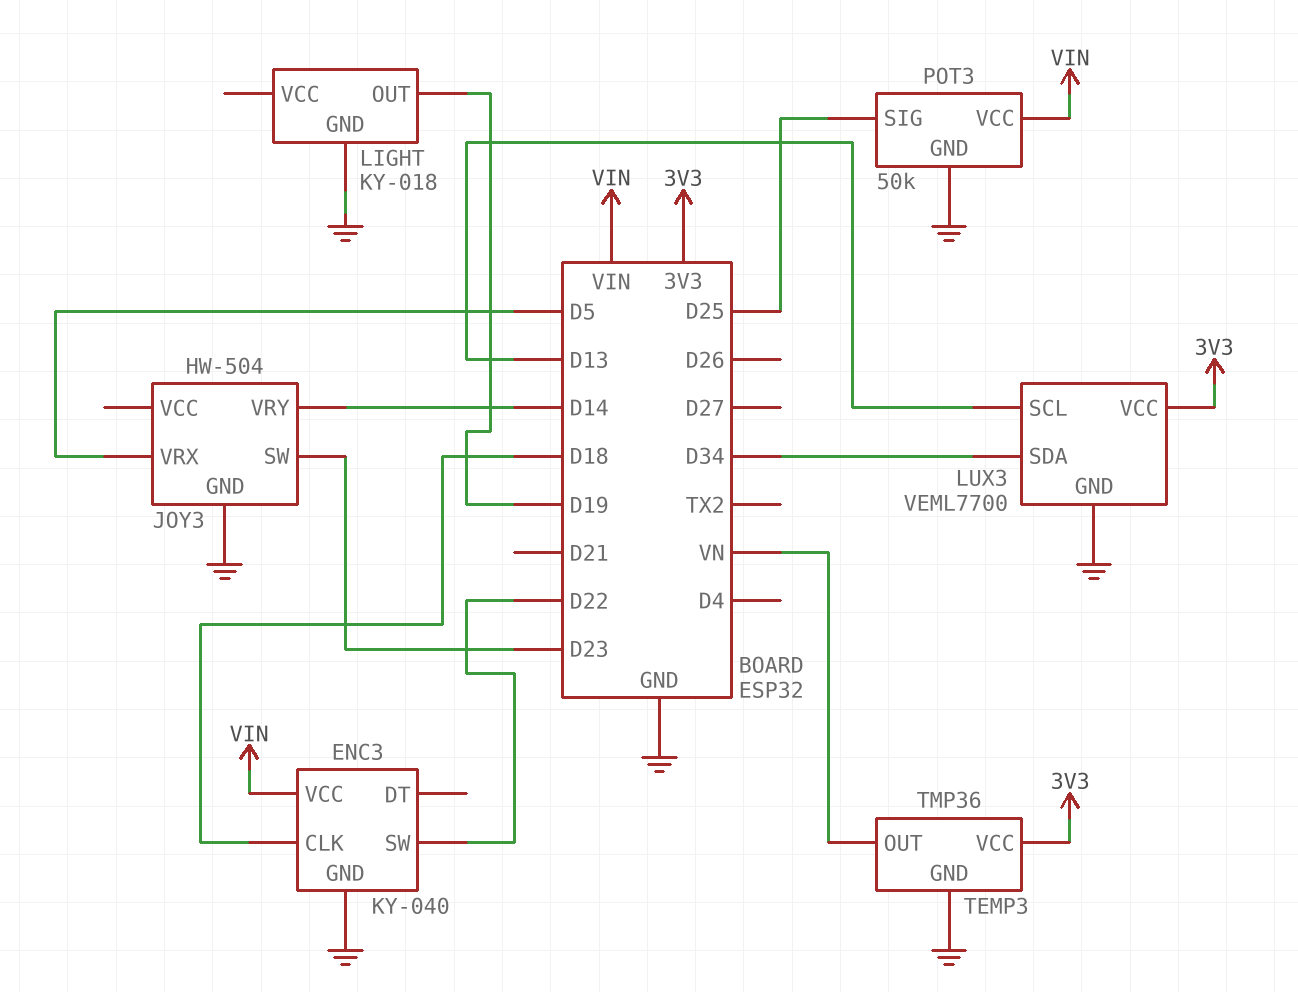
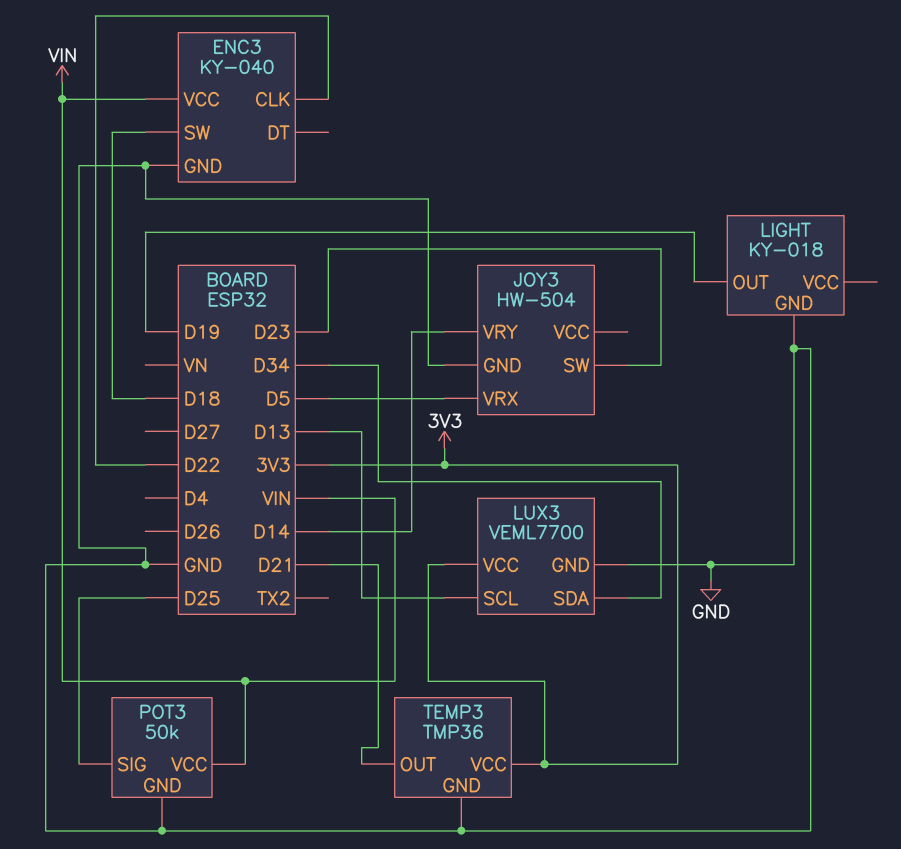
ENC3 pin CLK: D18 -> D22
ENC3 pin SW: D22 -> D18
TEMP3 pin OUT: VN -> D21

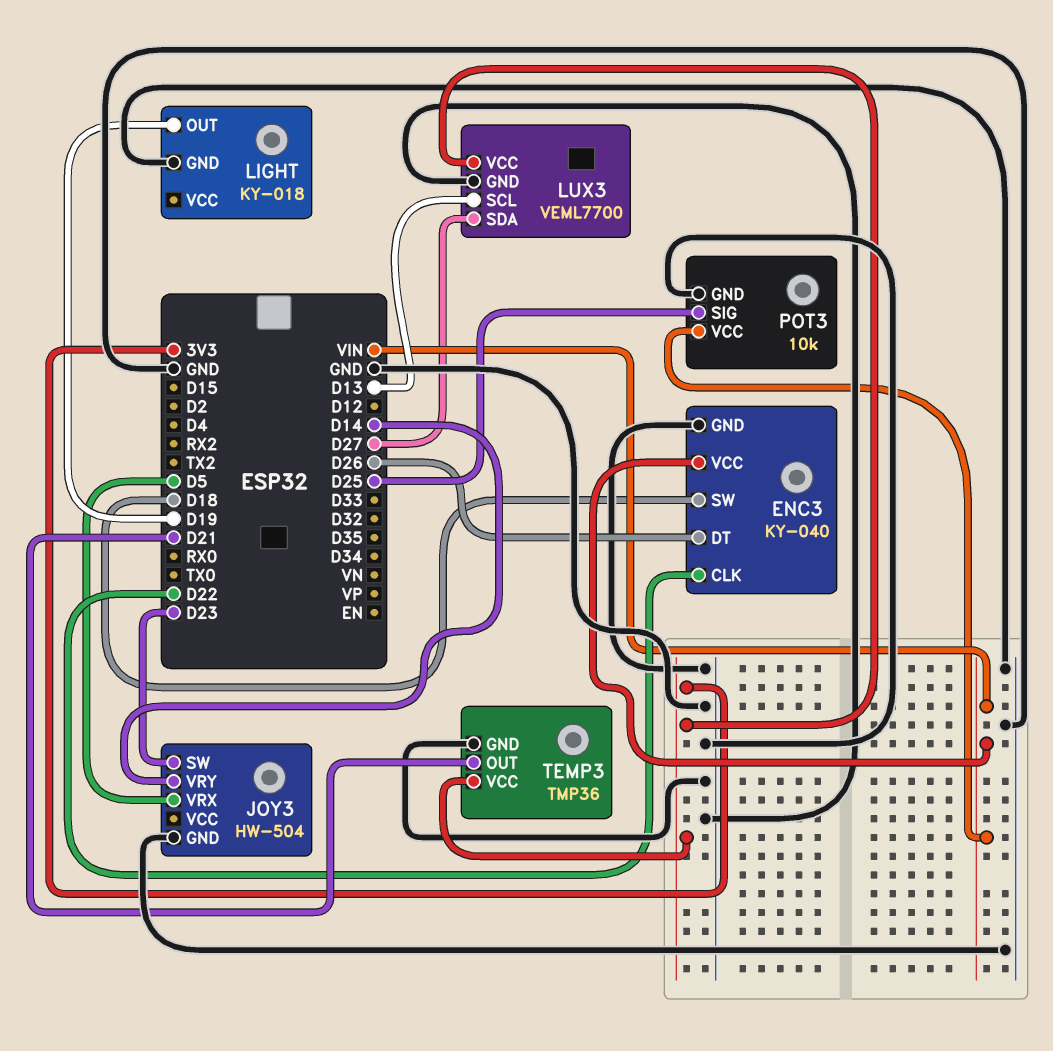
ENC3 pin DT: none -> D26
LUX3 pin SDA: D34 -> D27
POT3: 50k -> 10k

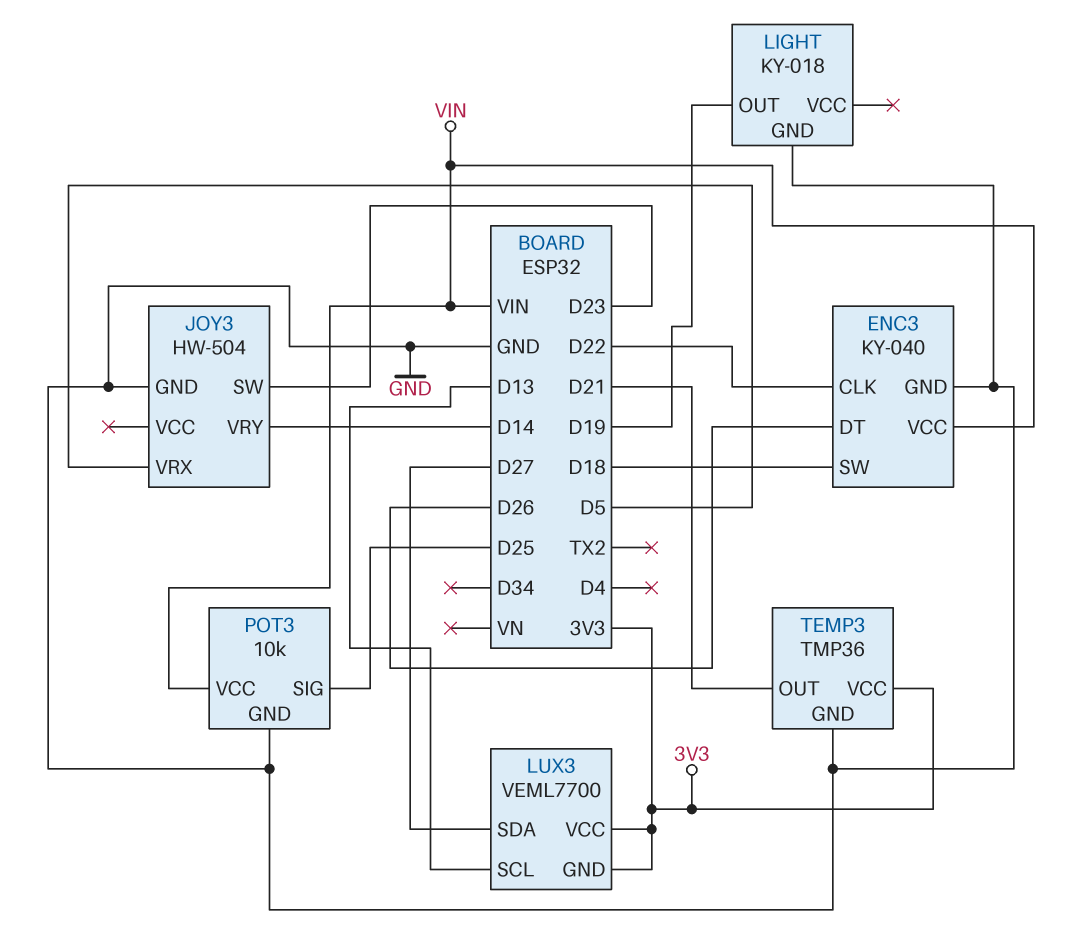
LUX3 pin GND: GND -> 3V3

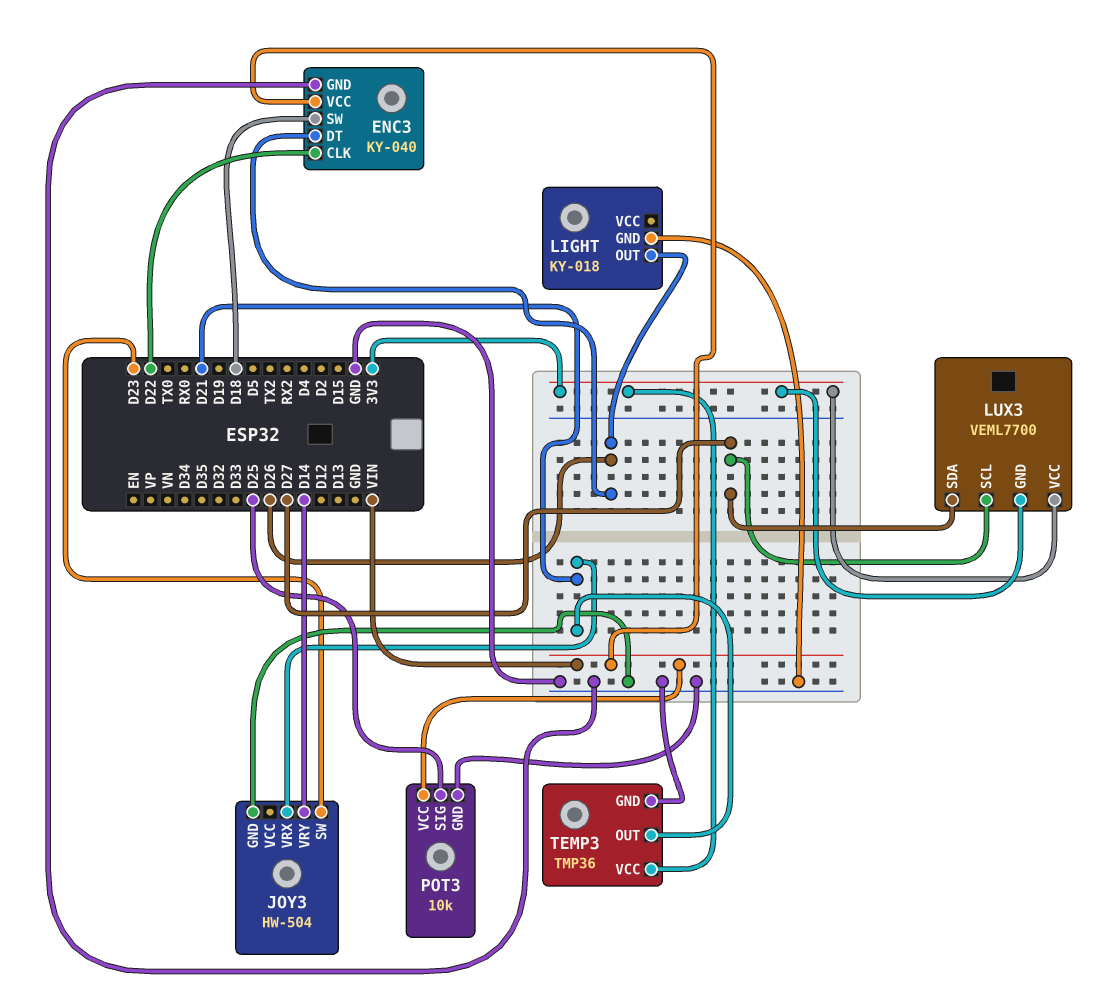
JOY3 pin VRX: D5 -> D21
LIGHT pin OUT: D19 -> D26
LUX3 pin SCL: D13 -> D27

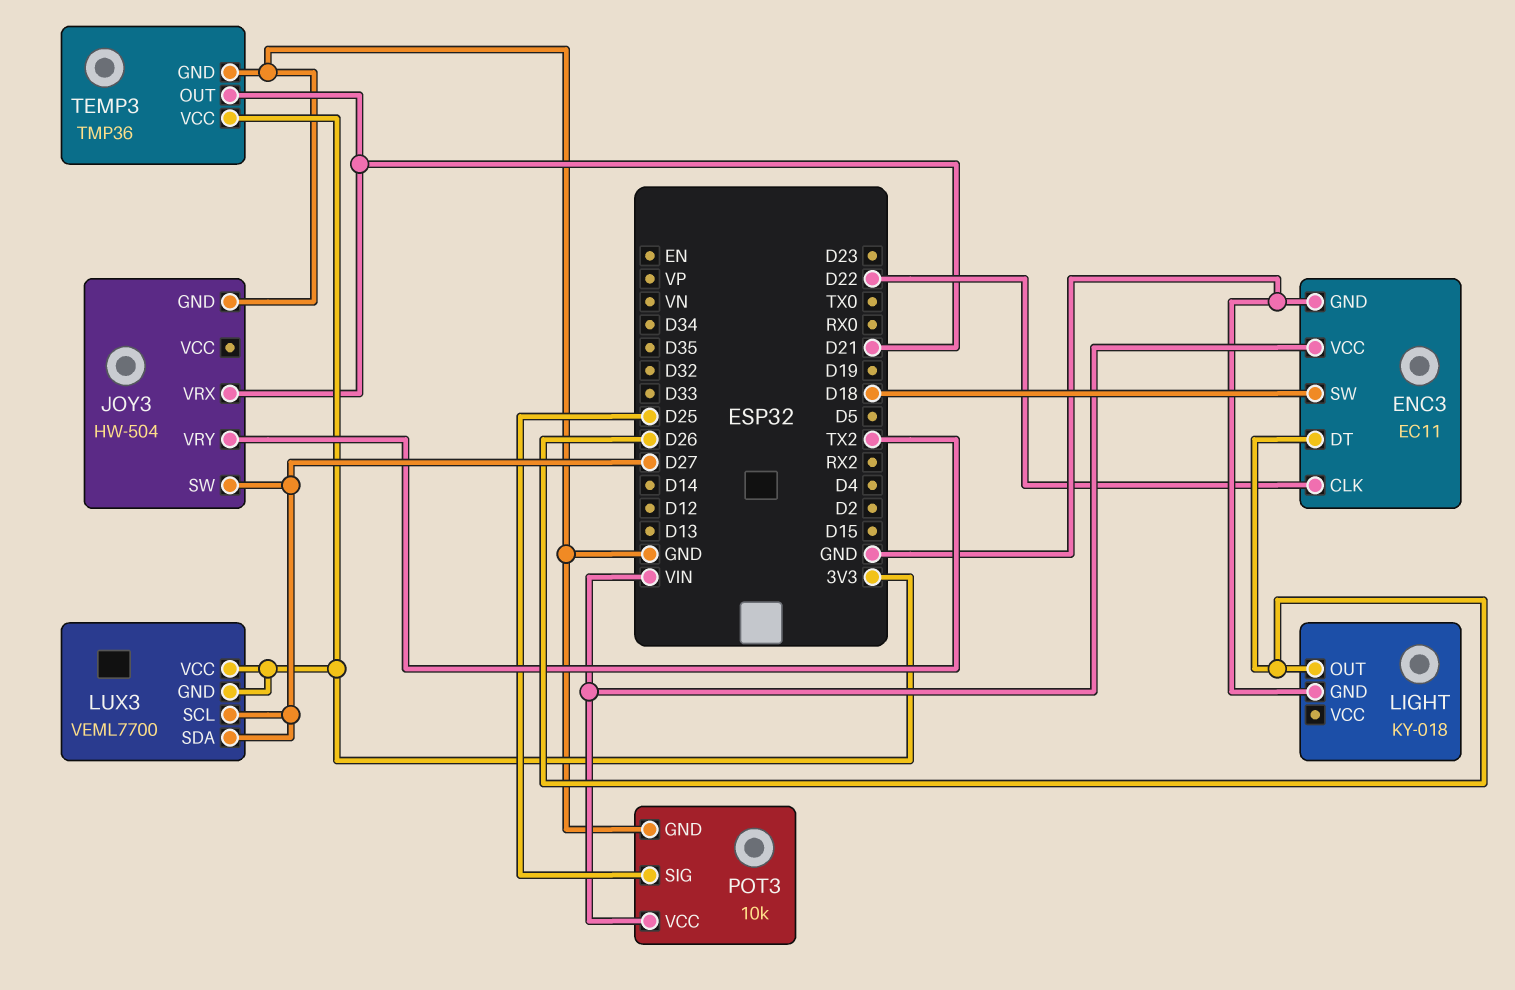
ENC3: KY-040 -> EC11
JOY3 pin SW: D23 -> D27
JOY3 pin VRY: D14 -> TX2

